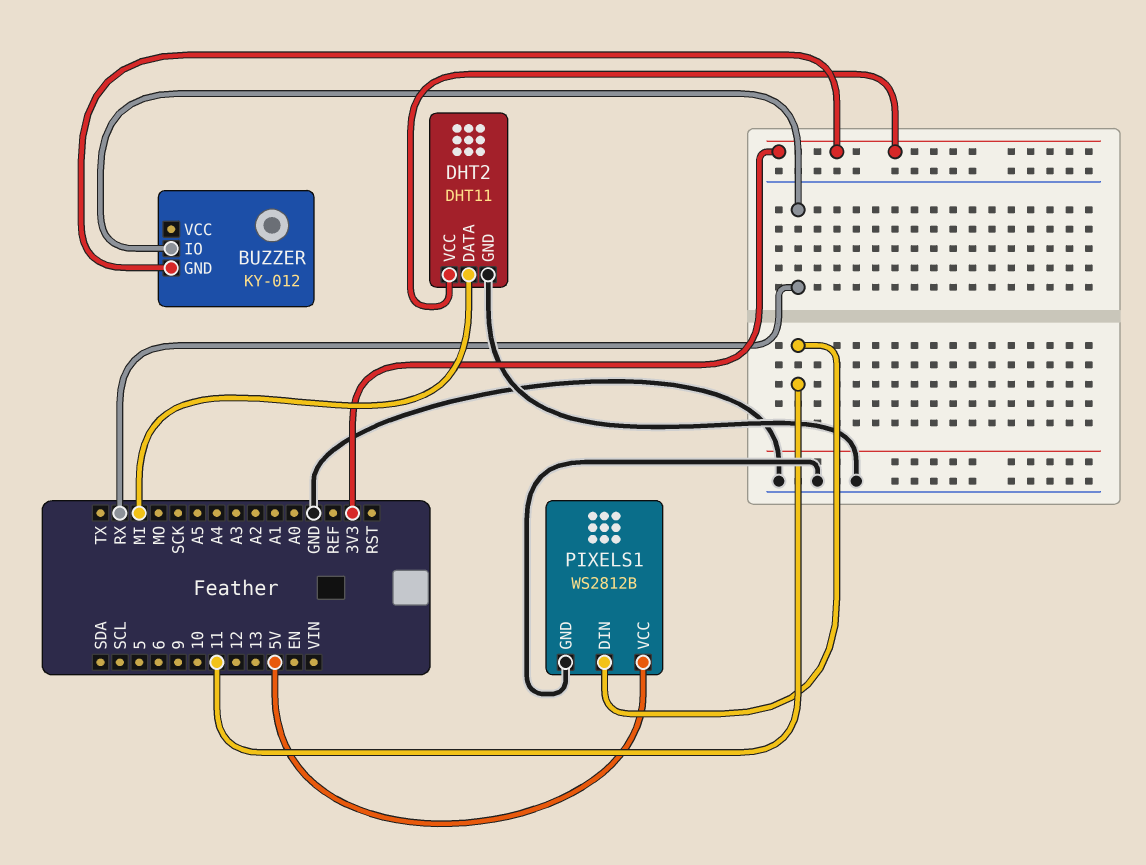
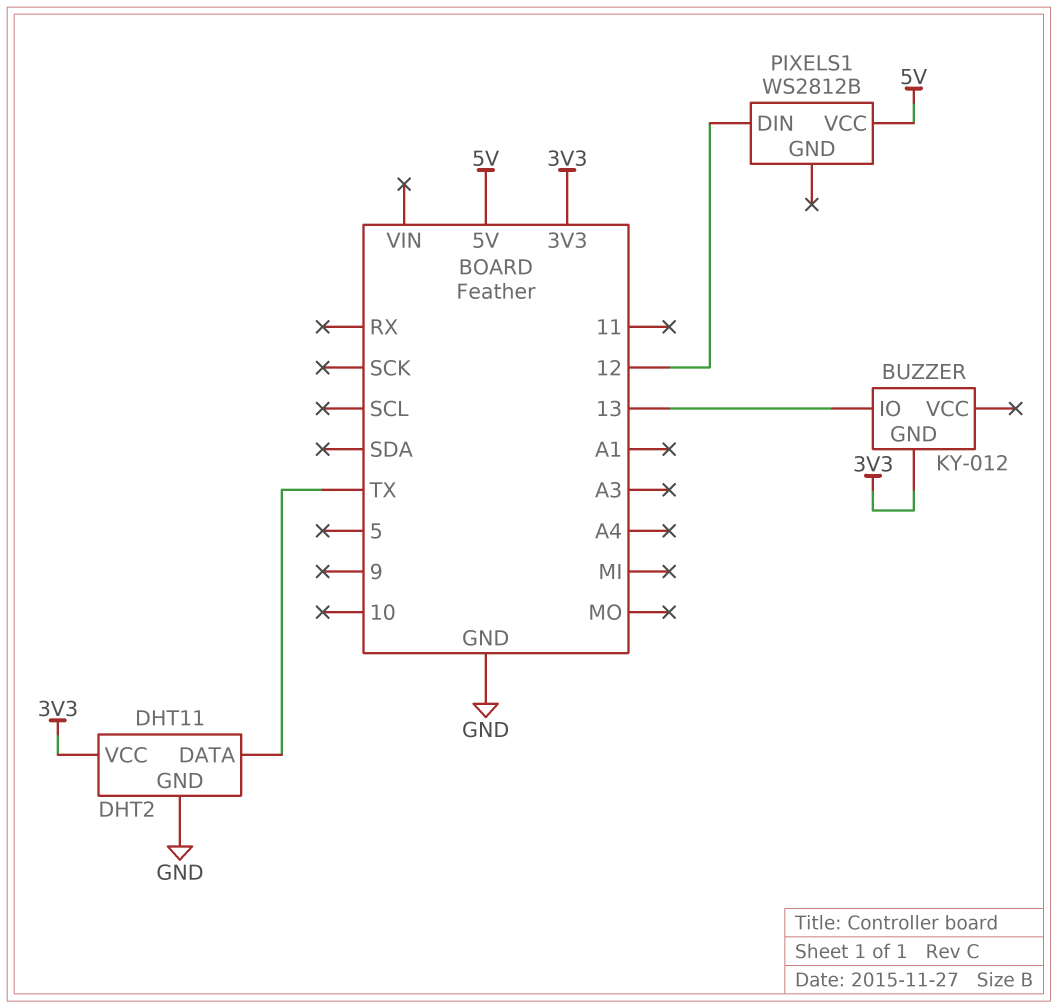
BUZZER pin IO: RX -> 13
DHT2 pin DATA: MI -> TX
PIXELS1 pin DIN: 11 -> 12
PIXELS1 pin GND: GND -> none

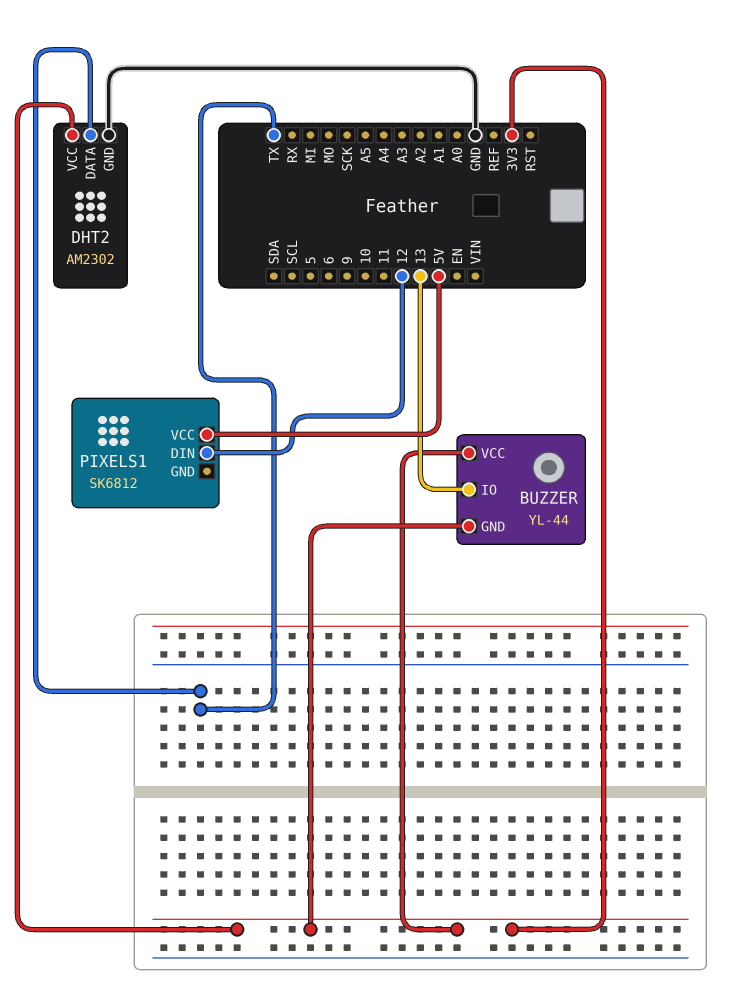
BUZZER: KY-012 -> YL-44
BUZZER pin VCC: none -> 3V3
DHT2: DHT11 -> AM2302
PIXELS1: WS2812B -> SK6812

